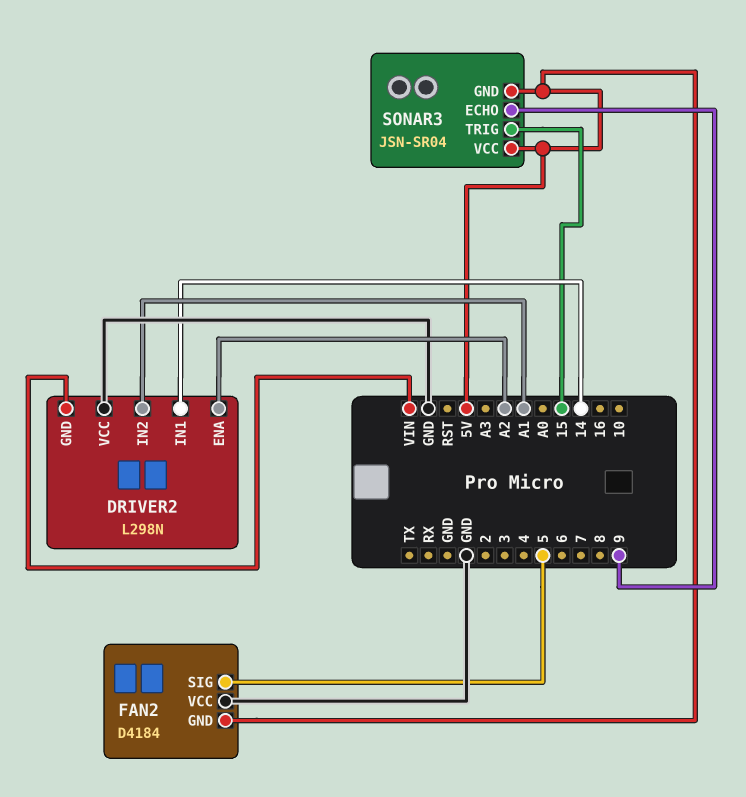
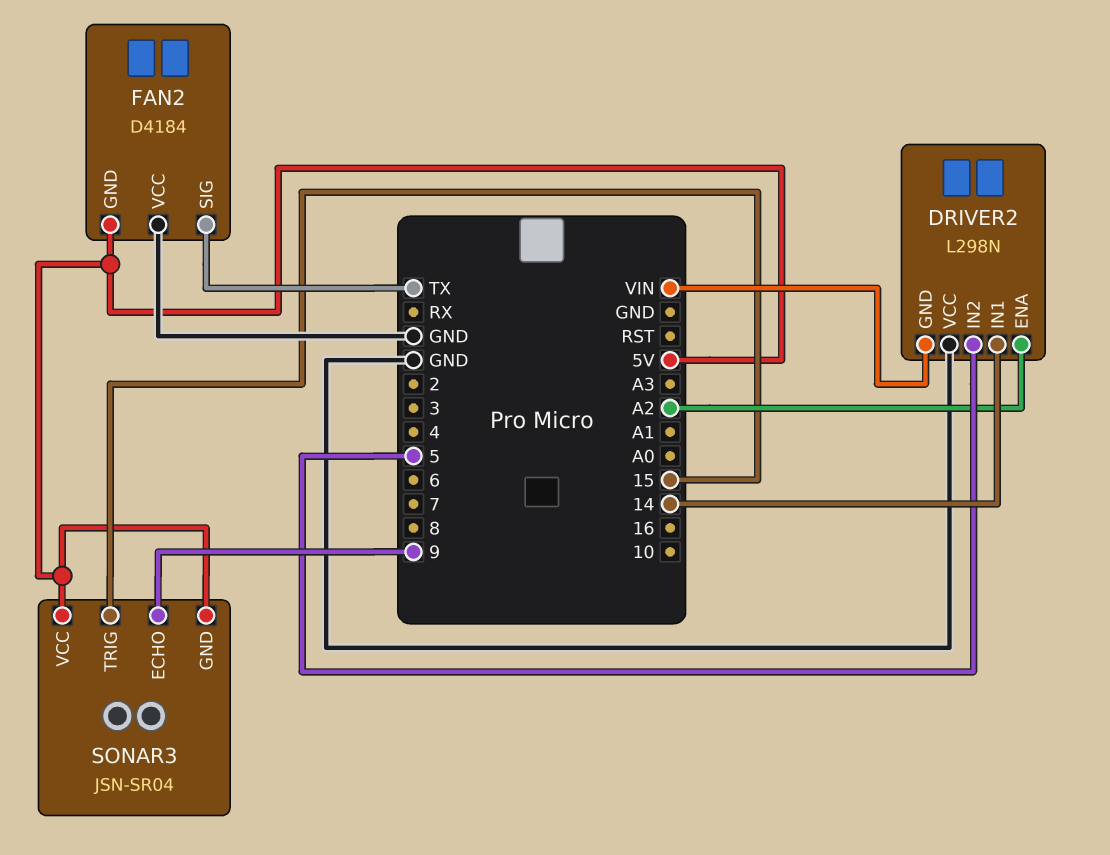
DRIVER2 pin IN2: A1 -> 5
FAN2 pin SIG: 5 -> TX

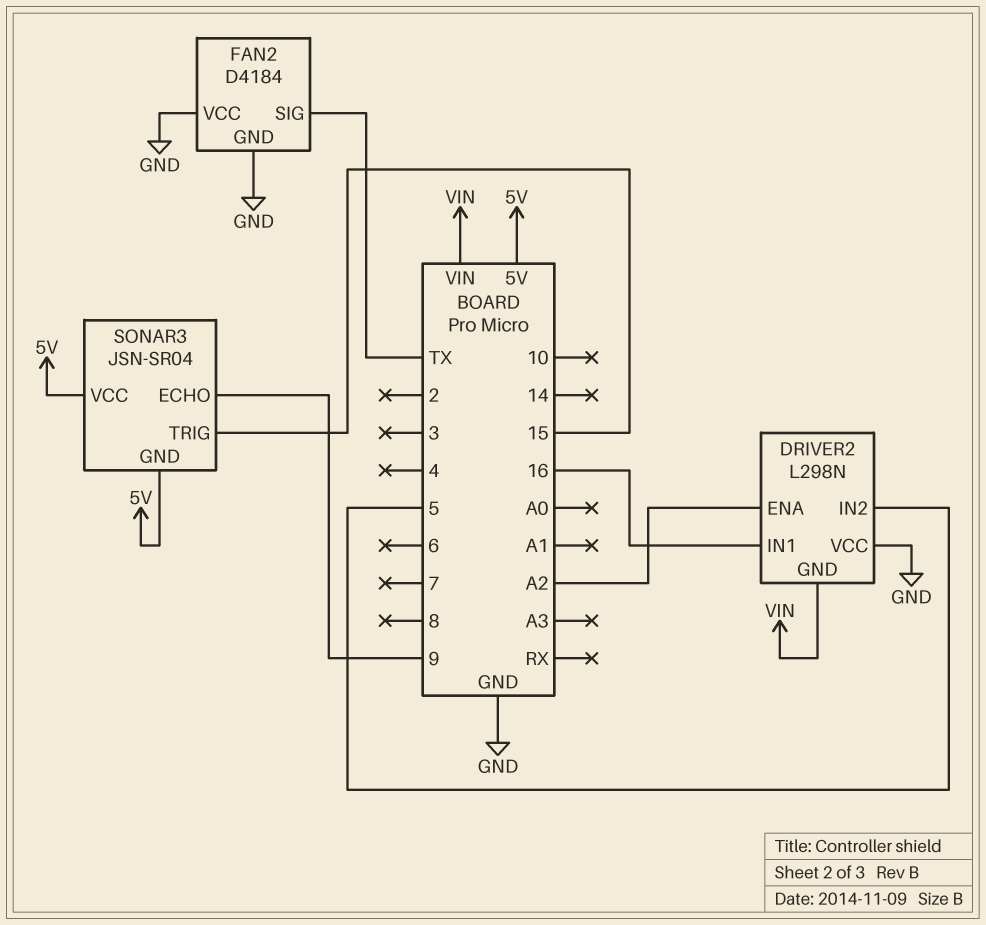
DRIVER2 pin IN1: 14 -> 16
FAN2 pin GND: 5V -> GND

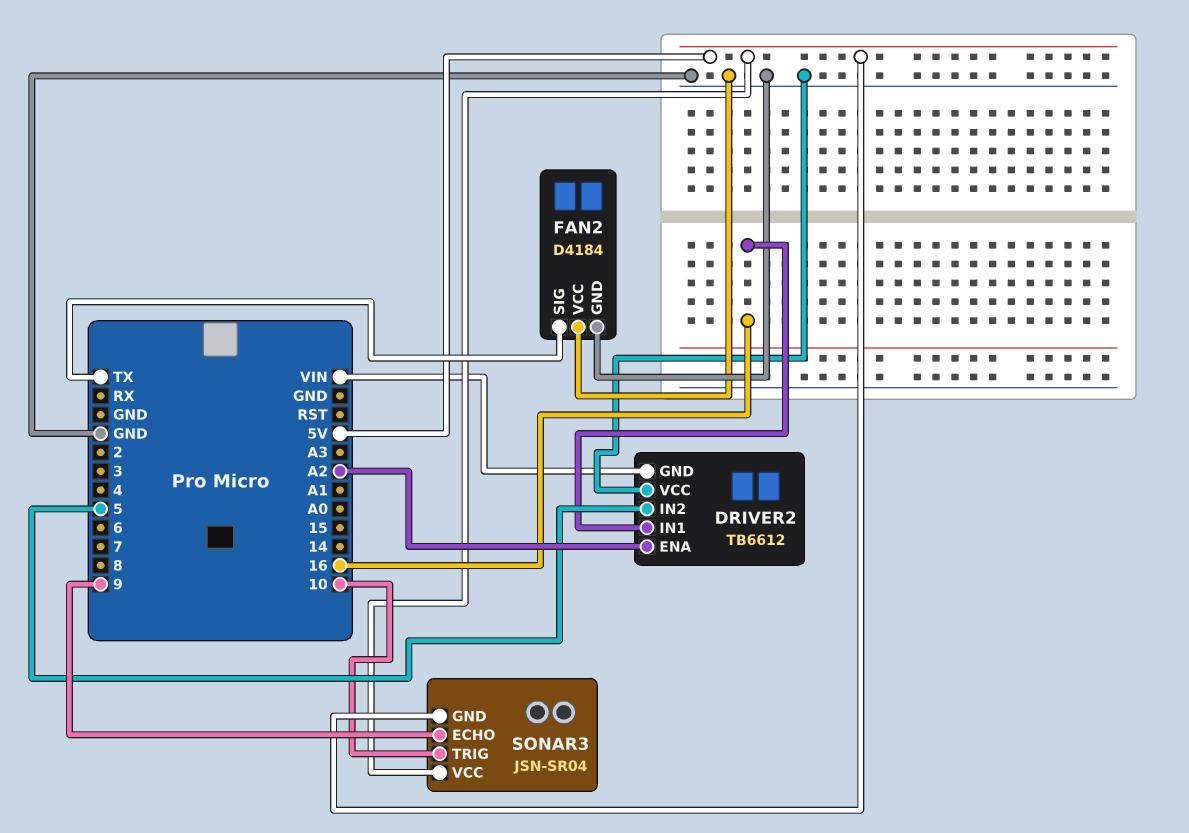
DRIVER2: L298N -> TB6612
SONAR3 pin TRIG: 15 -> 10

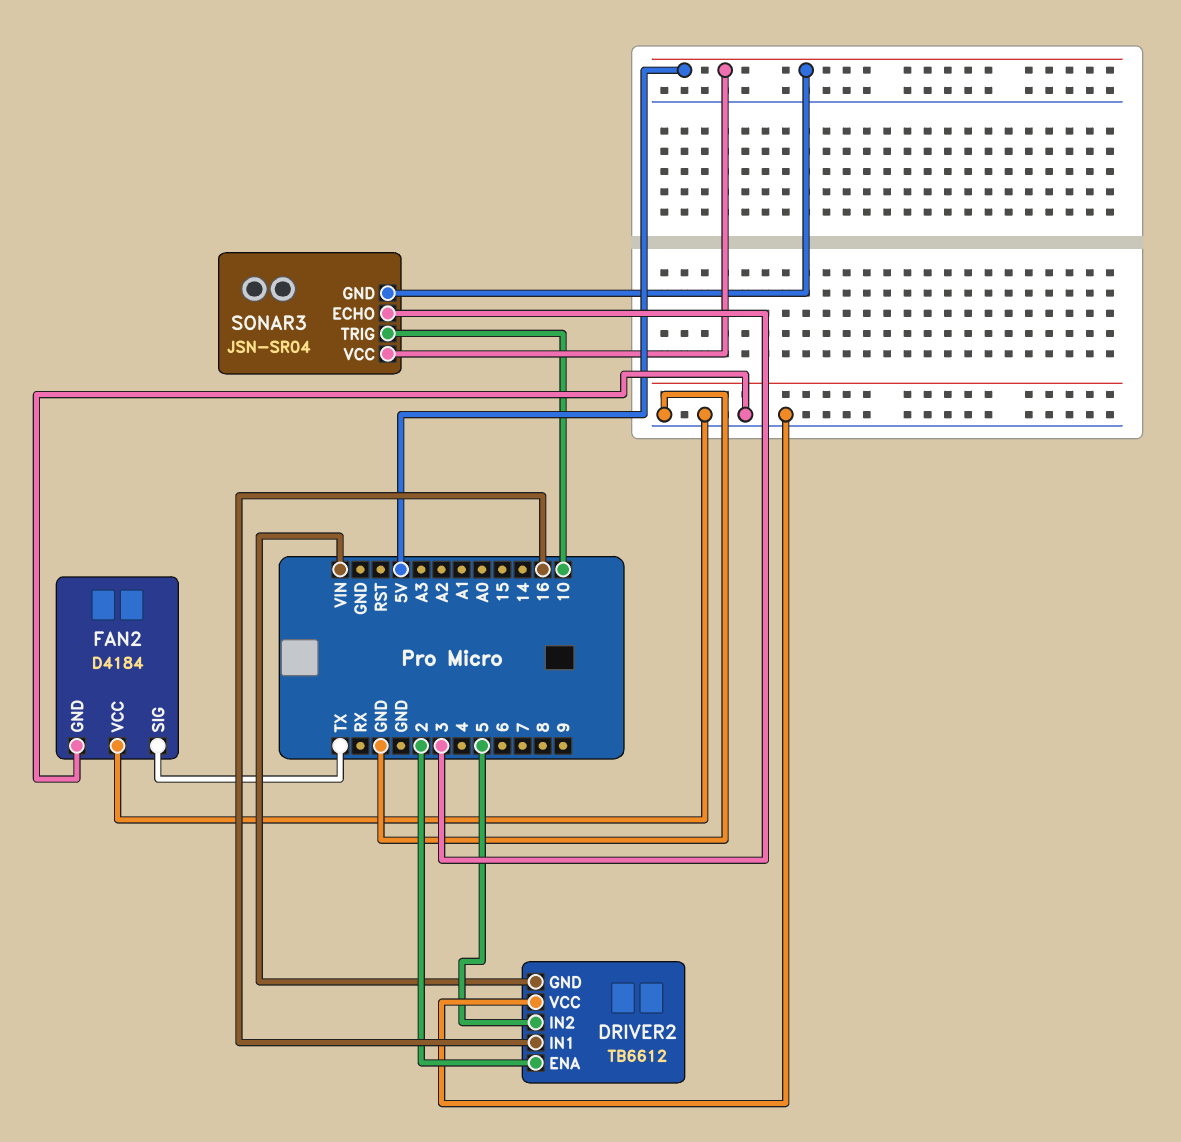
DRIVER2 pin ENA: A2 -> 2
SONAR3 pin ECHO: 9 -> 3

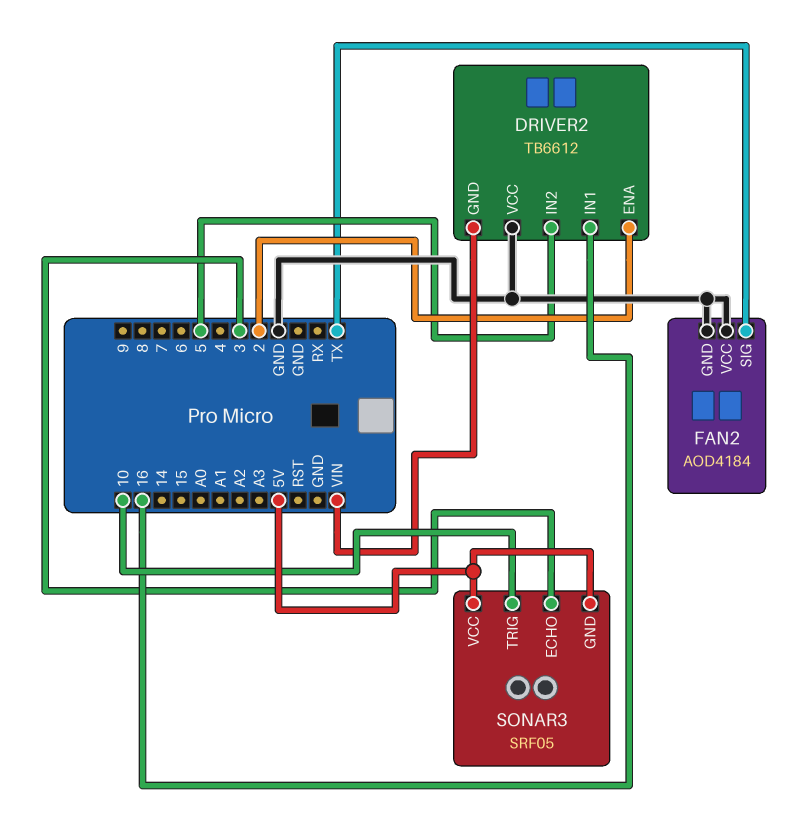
FAN2: D4184 -> AOD4184
SONAR3: JSN-SR04 -> SRF05

